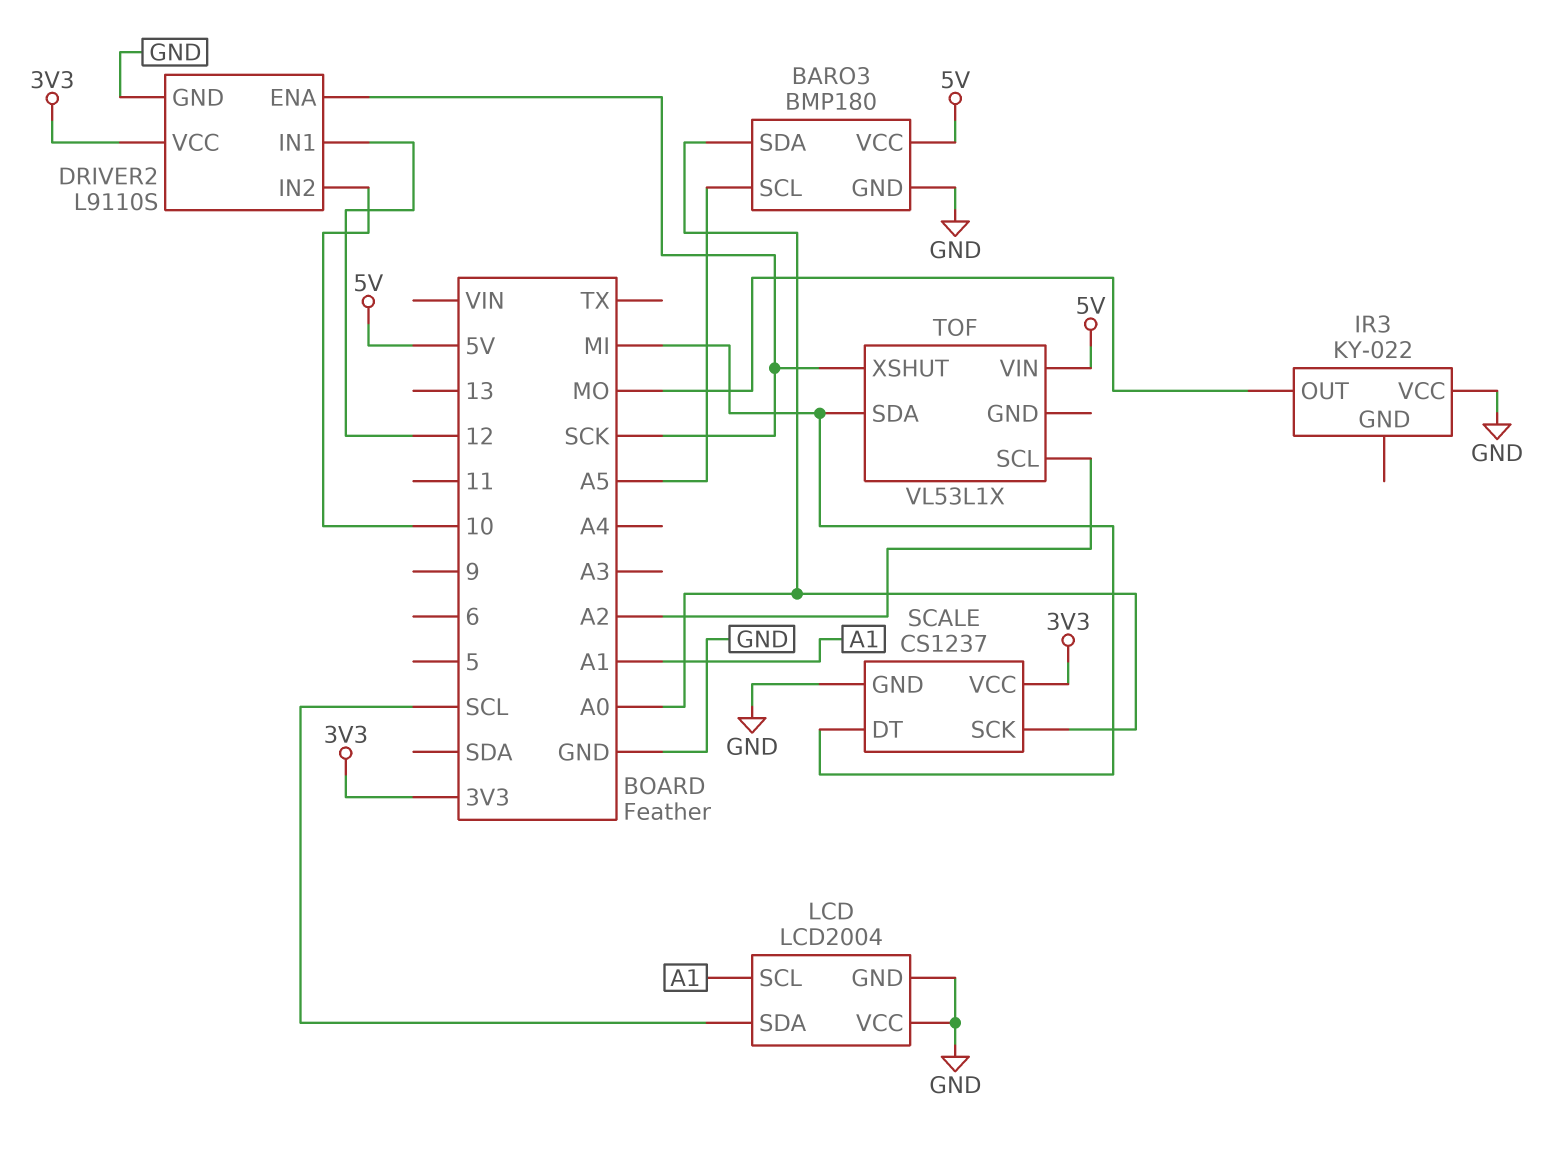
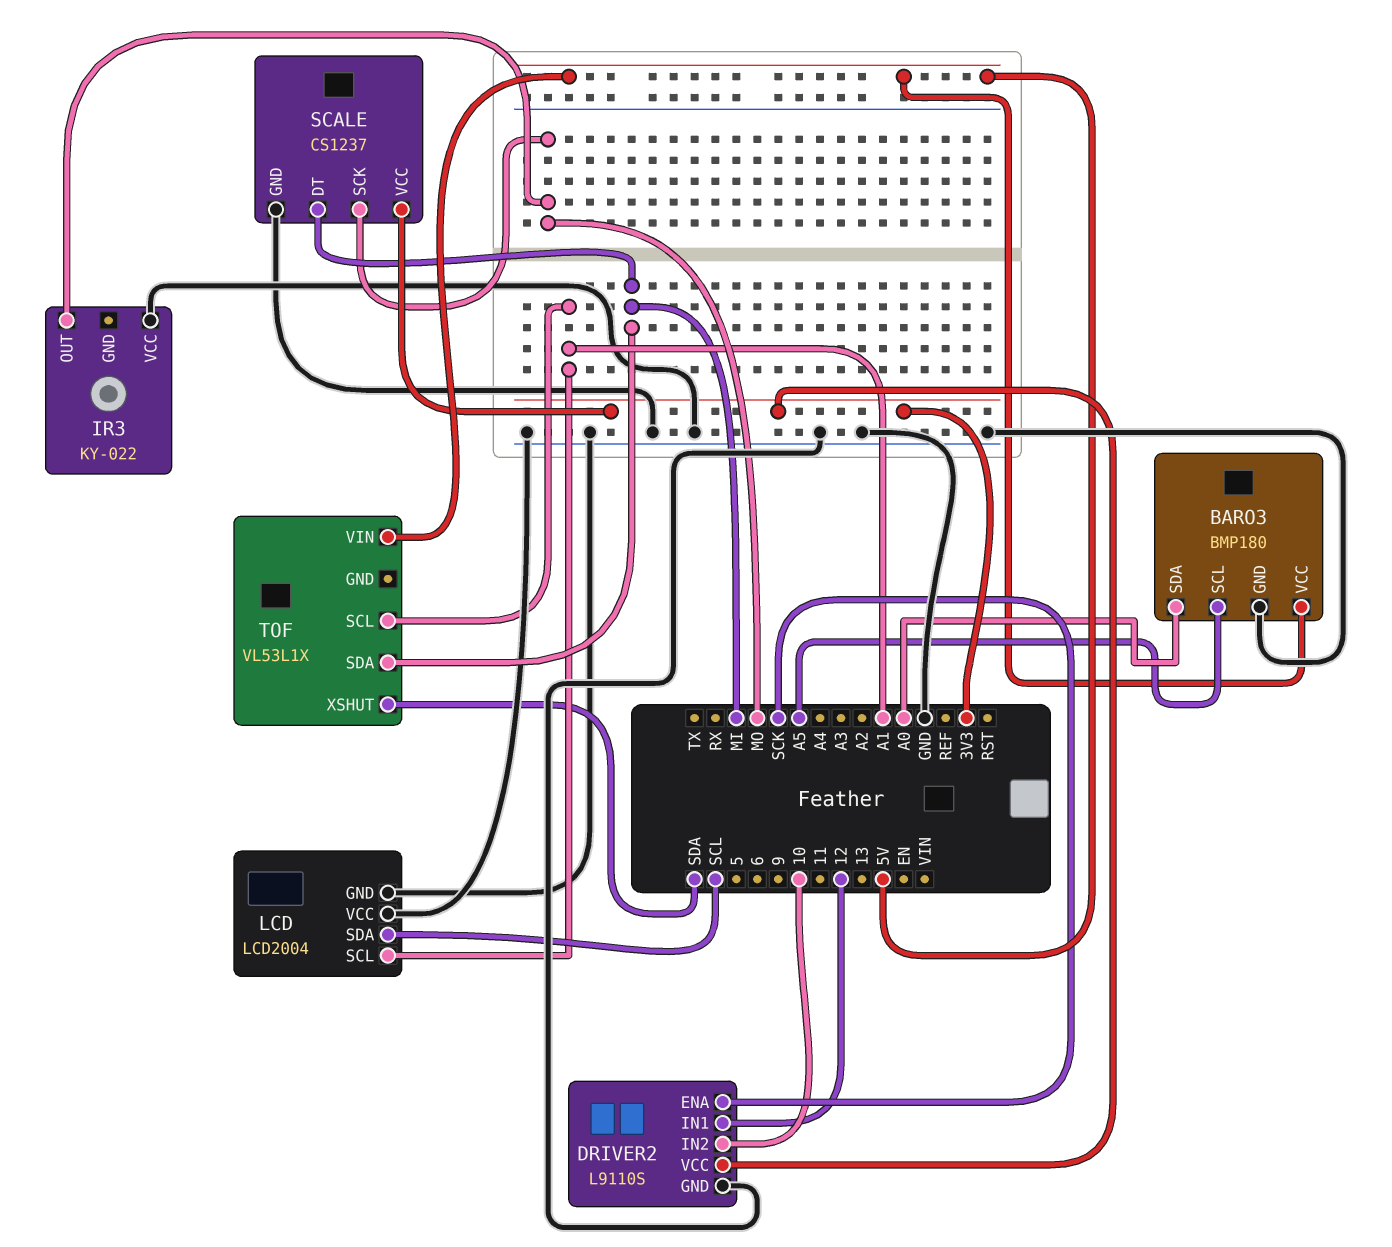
SCALE pin SCK: A0 -> MO
TOF pin SCL: A2 -> A1
TOF pin XSHUT: SCK -> SDA

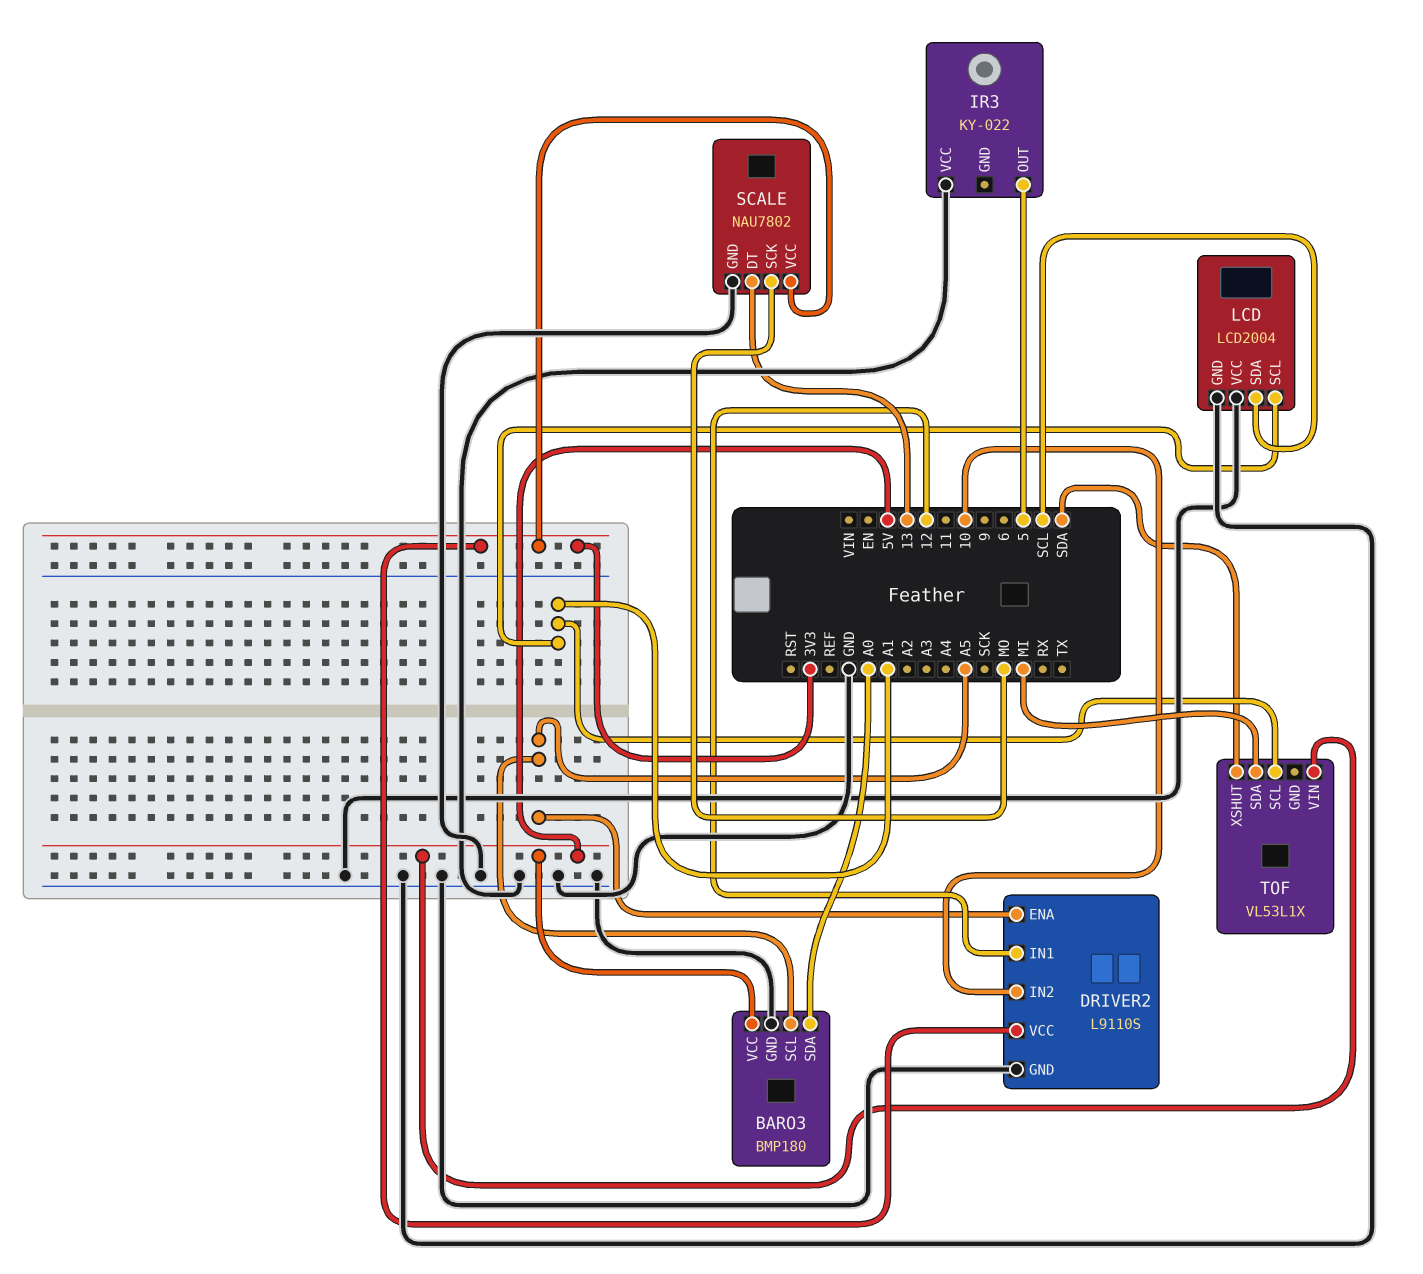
DRIVER2 pin ENA: SCK -> A5
IR3 pin OUT: MO -> 5
SCALE: CS1237 -> NAU7802
SCALE pin DT: MI -> 13

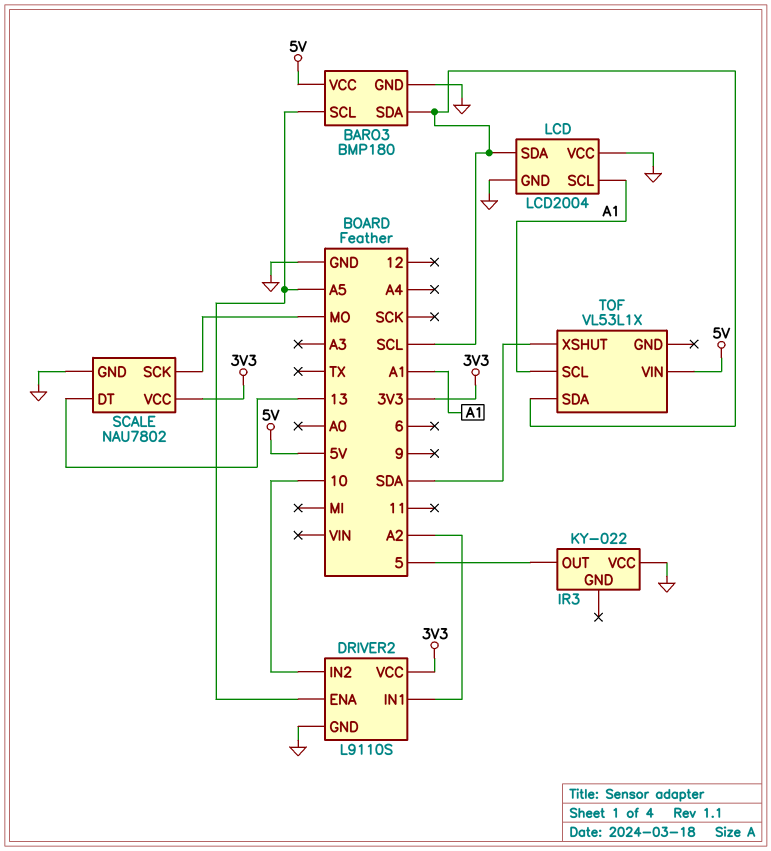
BARO3 pin SDA: A0 -> SCL
DRIVER2 pin IN1: 12 -> A2
TOF pin SDA: MI -> SCL

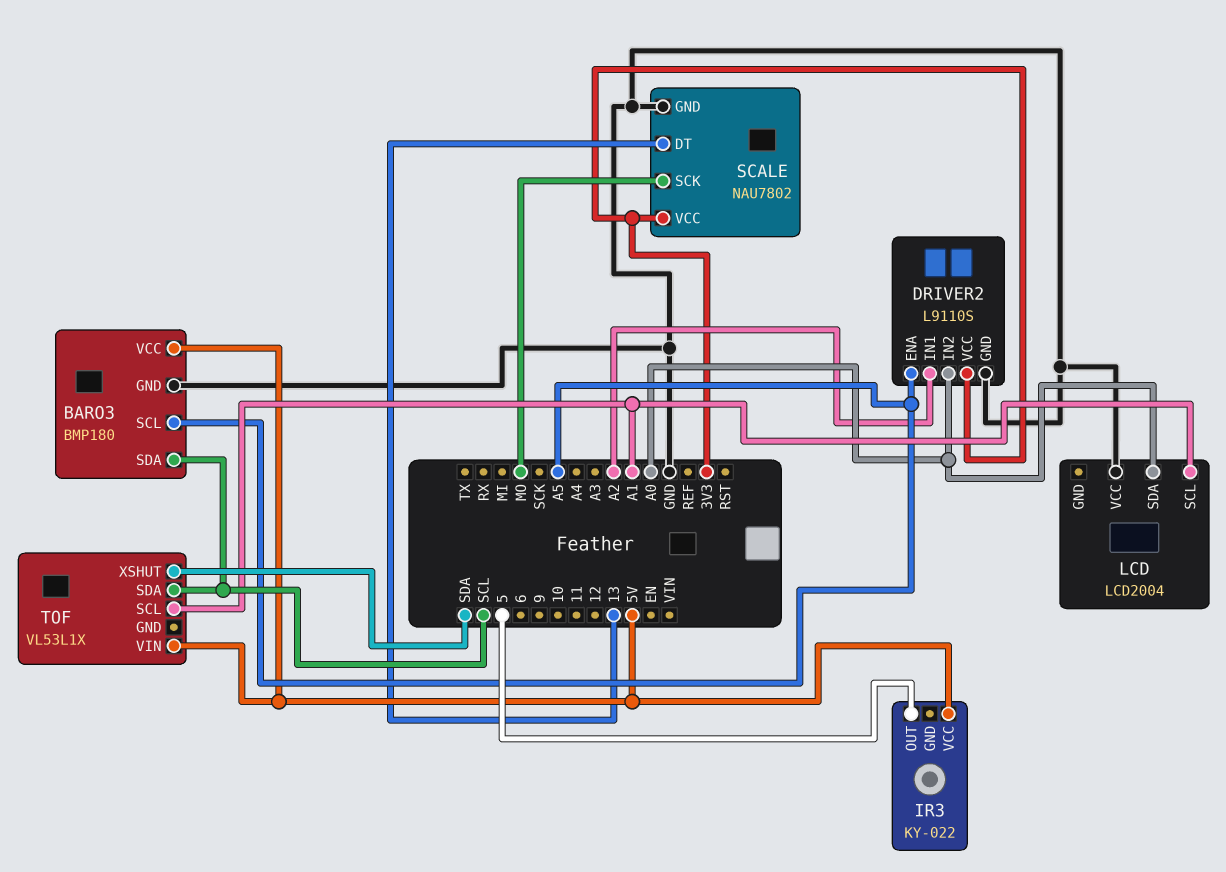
DRIVER2 pin IN2: 10 -> A0
IR3 pin VCC: GND -> 5V
LCD pin GND: GND -> none
LCD pin SDA: SCL -> A0

